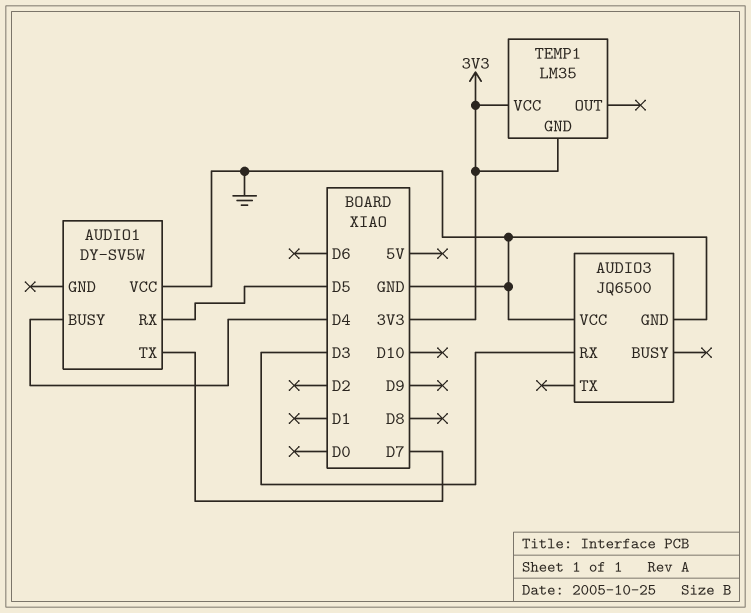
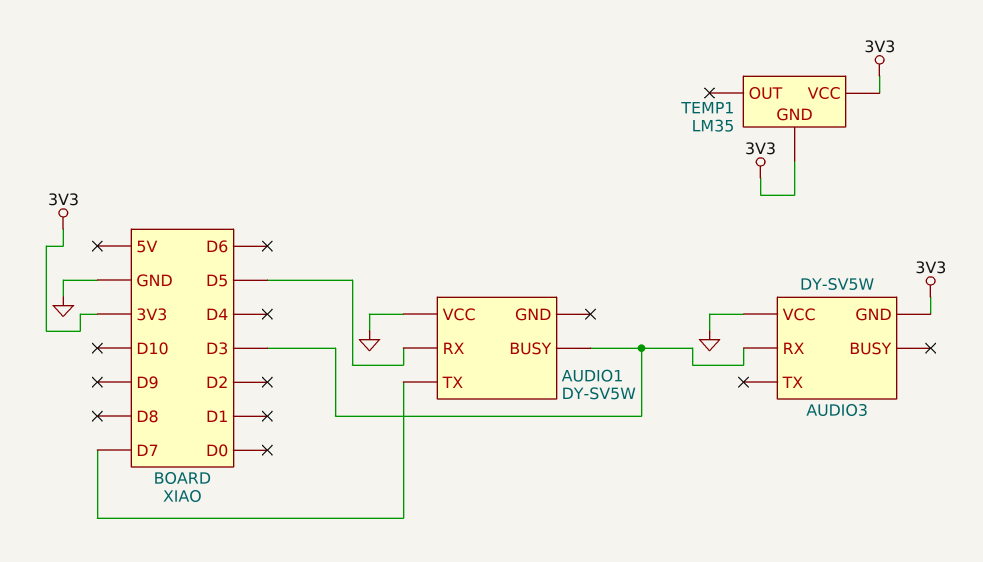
AUDIO1 pin BUSY: D4 -> D3
AUDIO3: JQ6500 -> DY-SV5W
AUDIO3 pin GND: GND -> 3V3

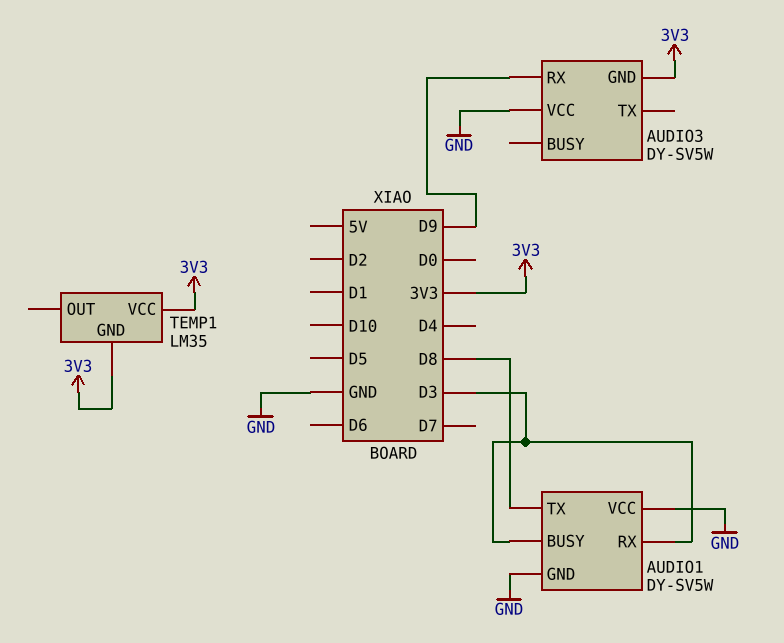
AUDIO1 pin GND: none -> GND
AUDIO1 pin RX: D5 -> D3
AUDIO1 pin TX: D7 -> D8
AUDIO3 pin RX: D3 -> D9

